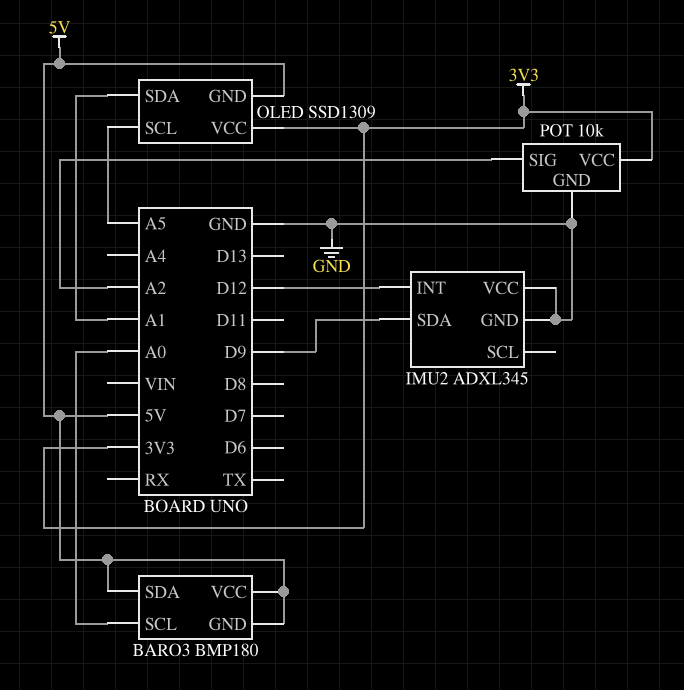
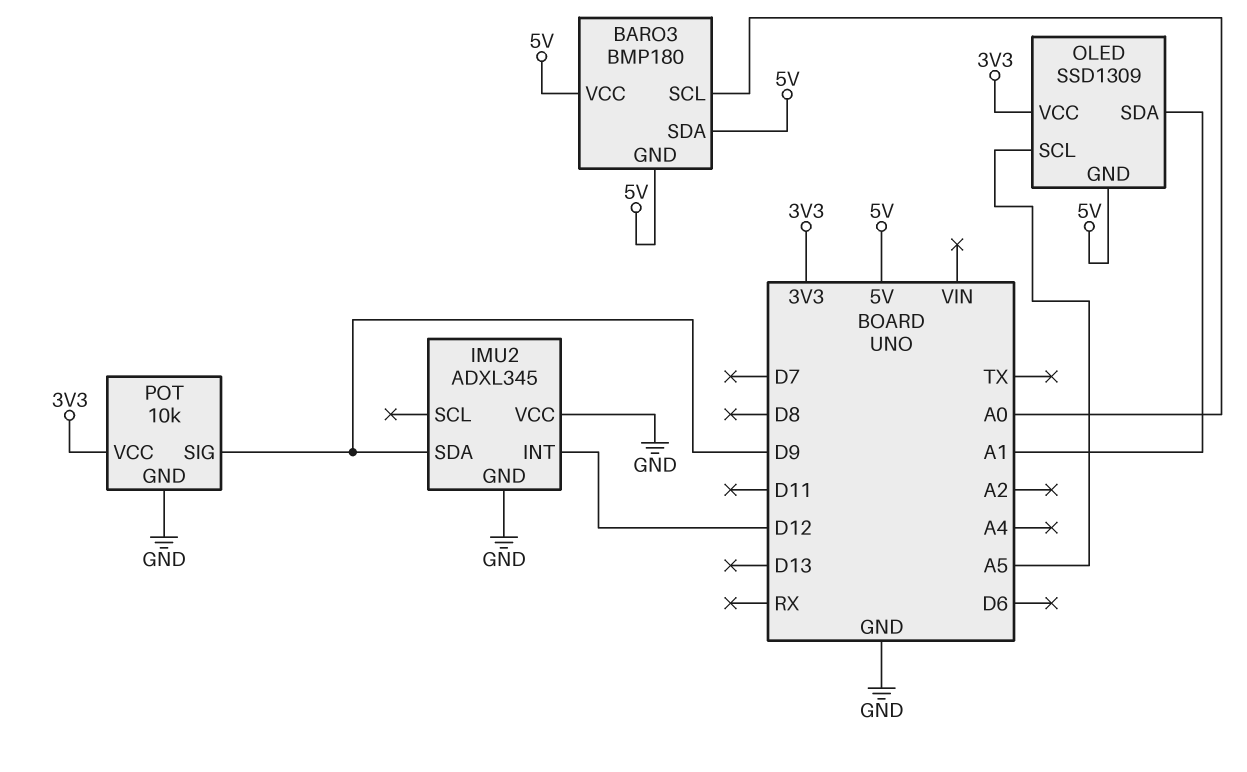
POT pin SIG: A2 -> D9

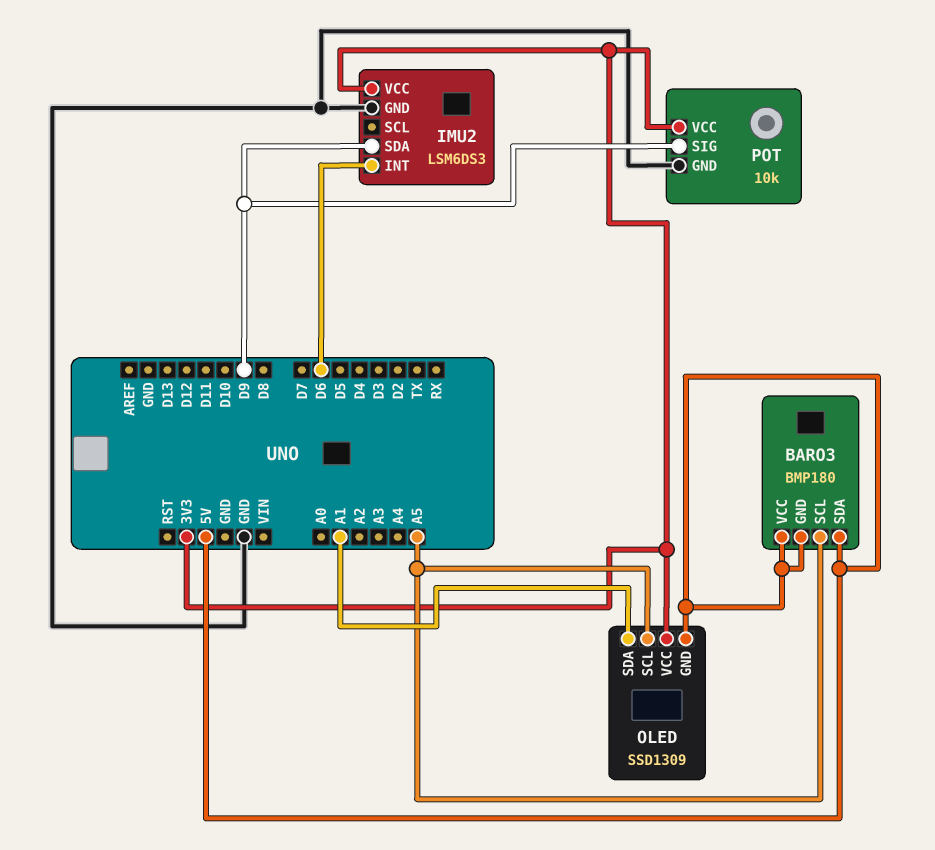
BARO3 pin SCL: A0 -> A5
IMU2: ADXL345 -> LSM6DS3
IMU2 pin INT: D12 -> D6
IMU2 pin VCC: GND -> 3V3

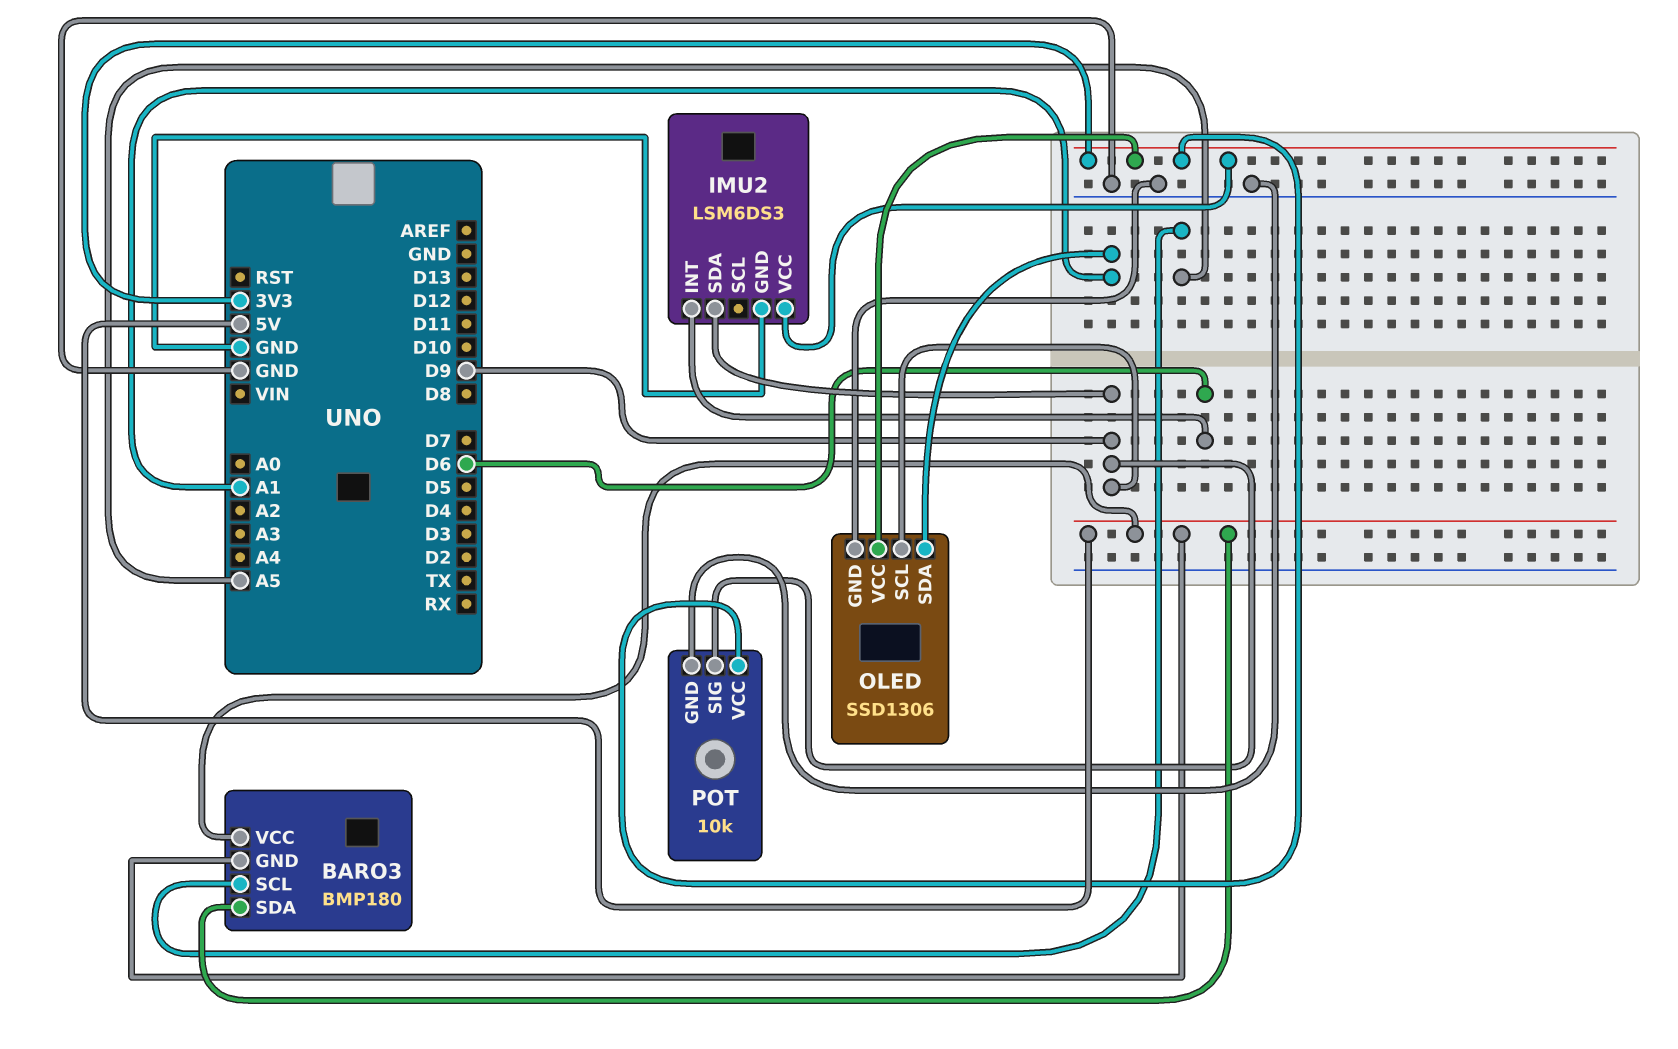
OLED: SSD1309 -> SSD1306
OLED pin GND: 5V -> GND
OLED pin SCL: A5 -> D9

